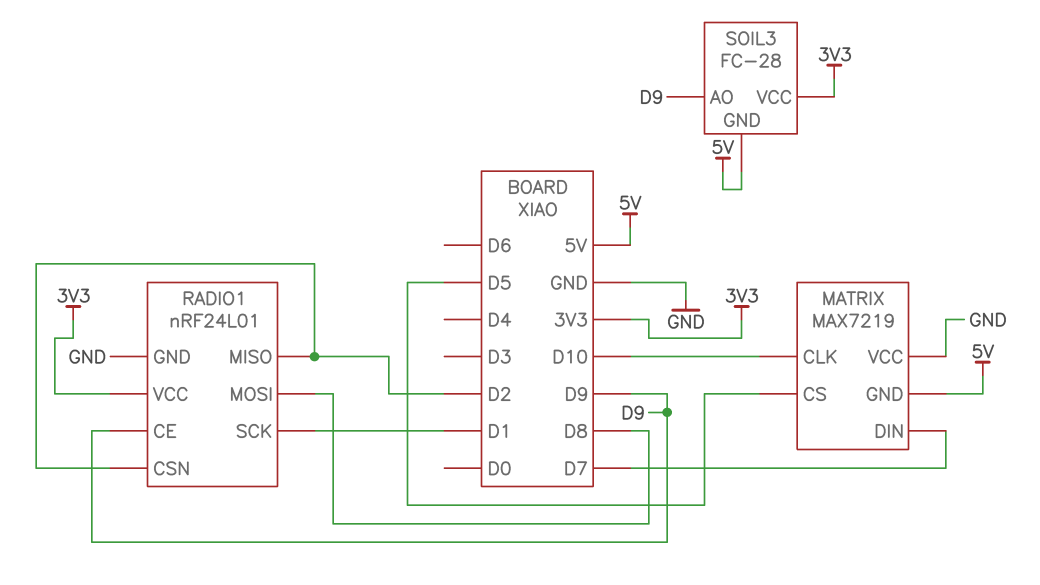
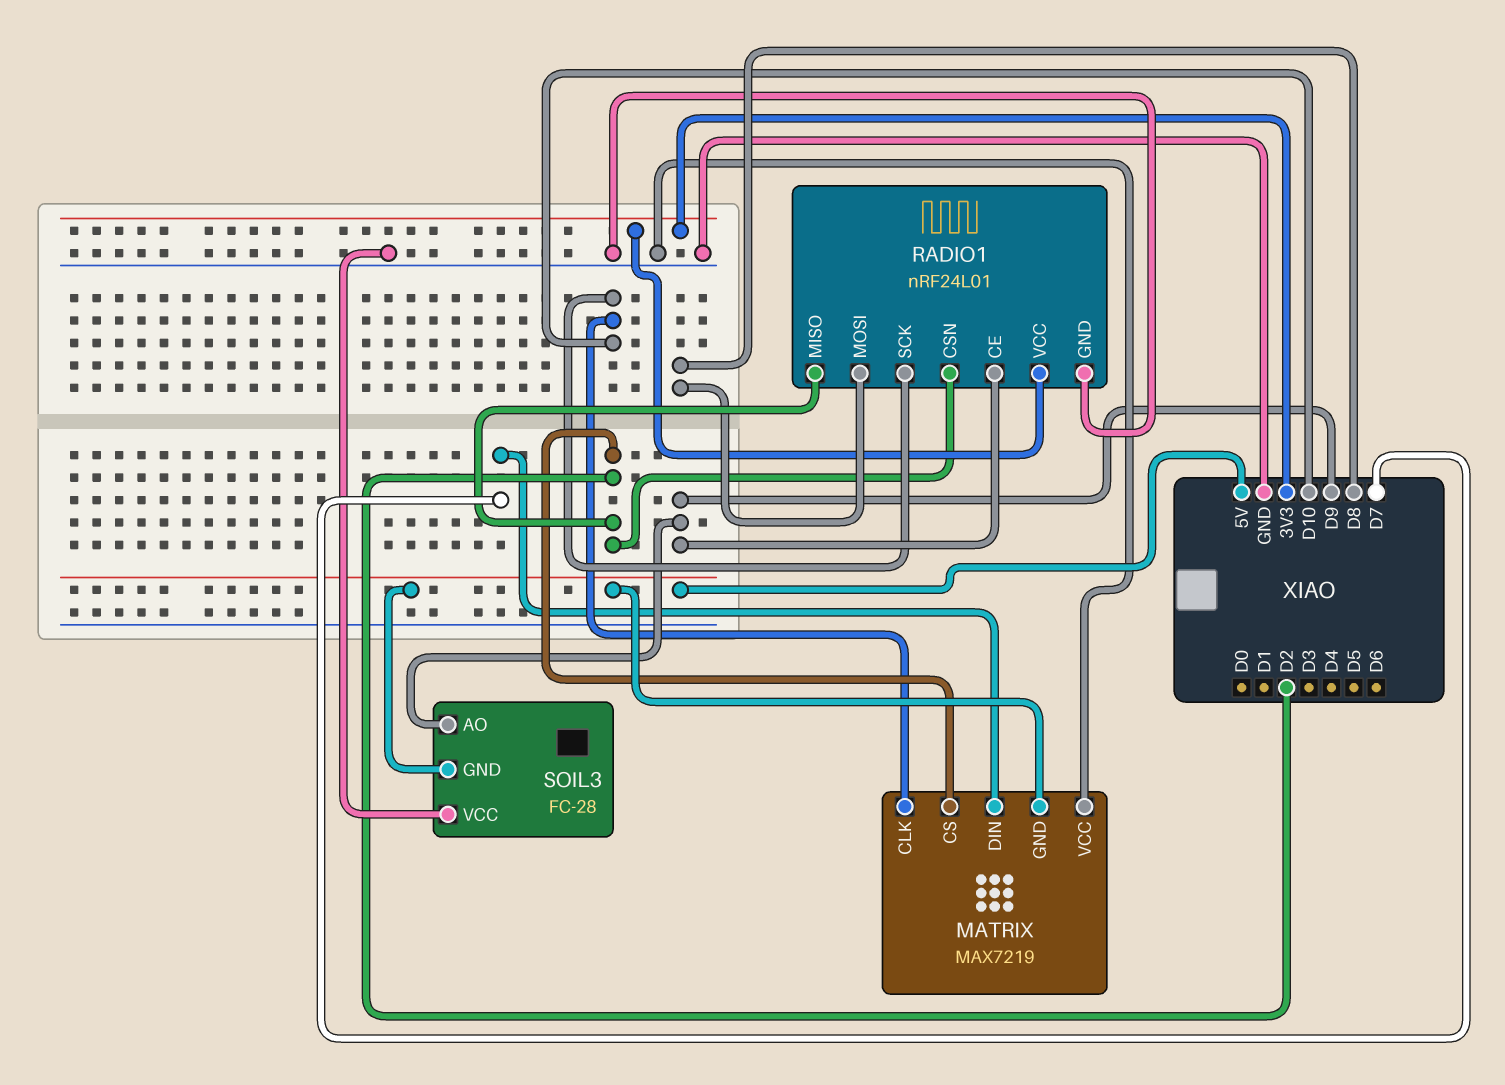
MATRIX pin CS: D5 -> D2
RADIO1 pin SCK: D1 -> D10
SOIL3 pin VCC: 3V3 -> GND

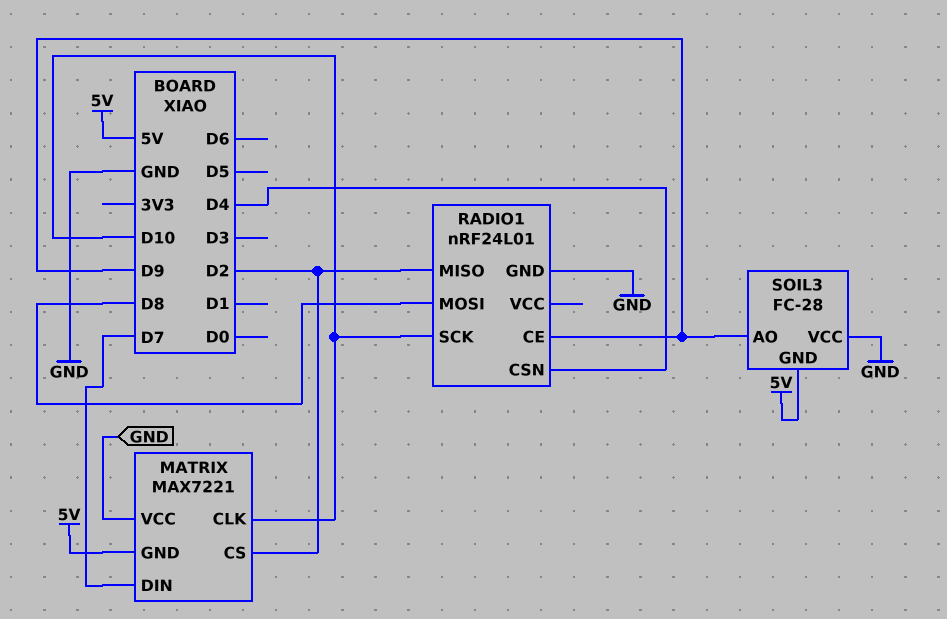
MATRIX: MAX7219 -> MAX7221
RADIO1 pin CSN: D2 -> D4
RADIO1 pin VCC: 3V3 -> none

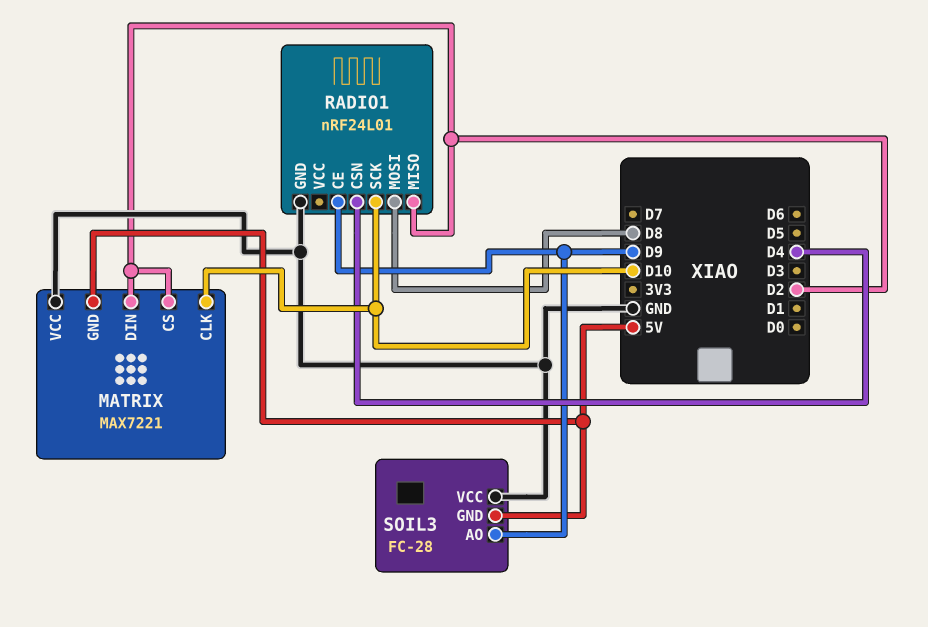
MATRIX pin DIN: D7 -> D2

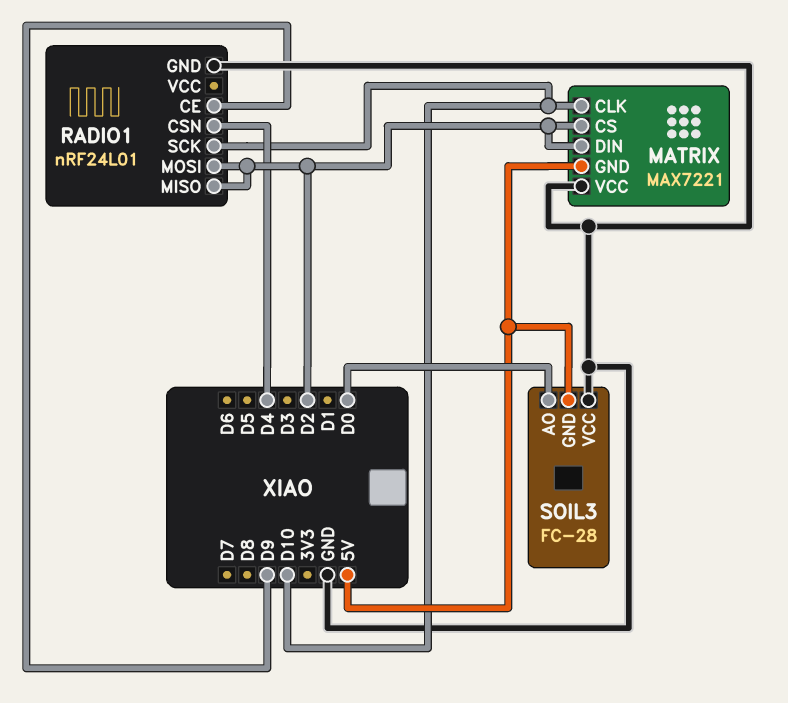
RADIO1 pin MOSI: D8 -> D2
SOIL3 pin AO: D9 -> D0

